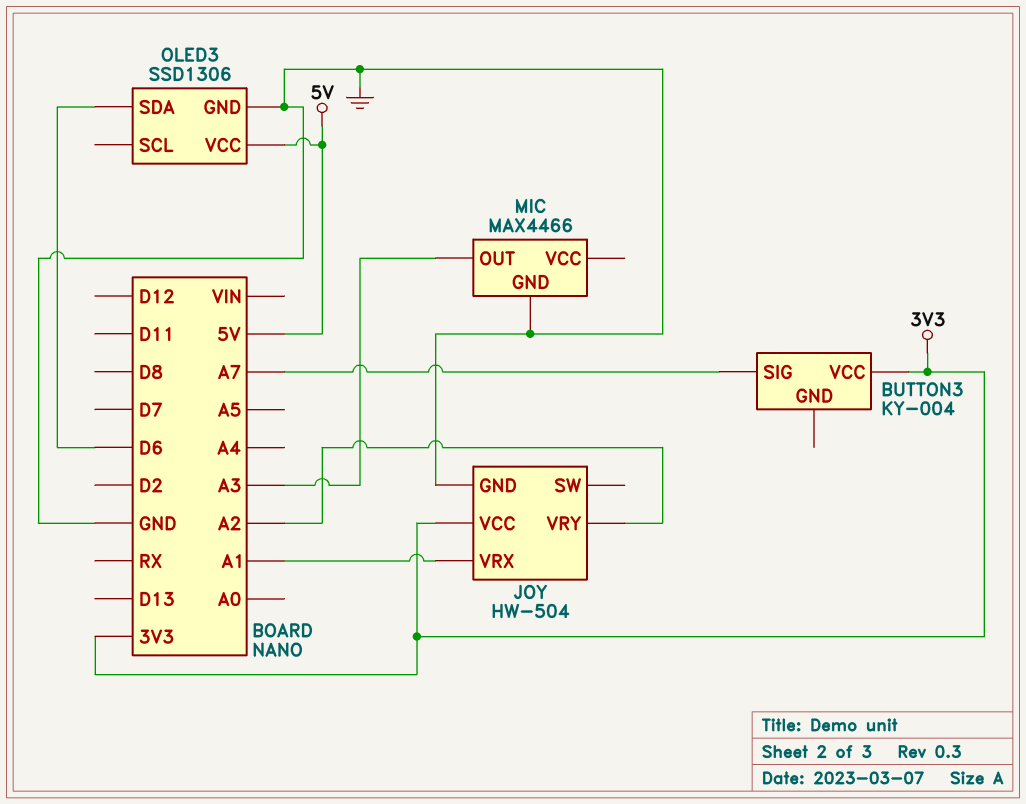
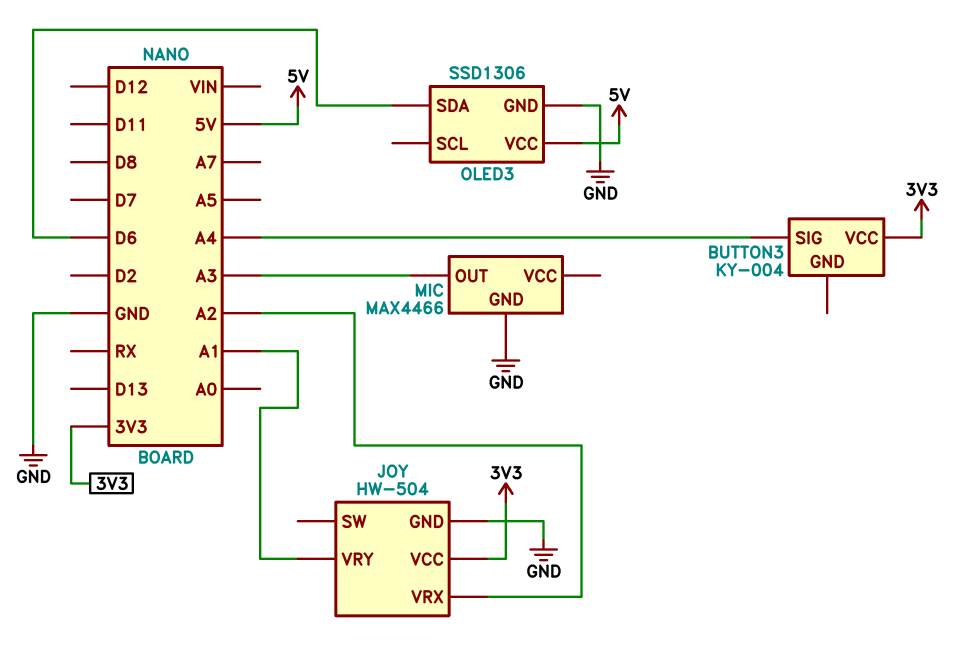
BUTTON3 pin SIG: A7 -> A4
JOY pin VRX: A1 -> A2
JOY pin VRY: A2 -> A1

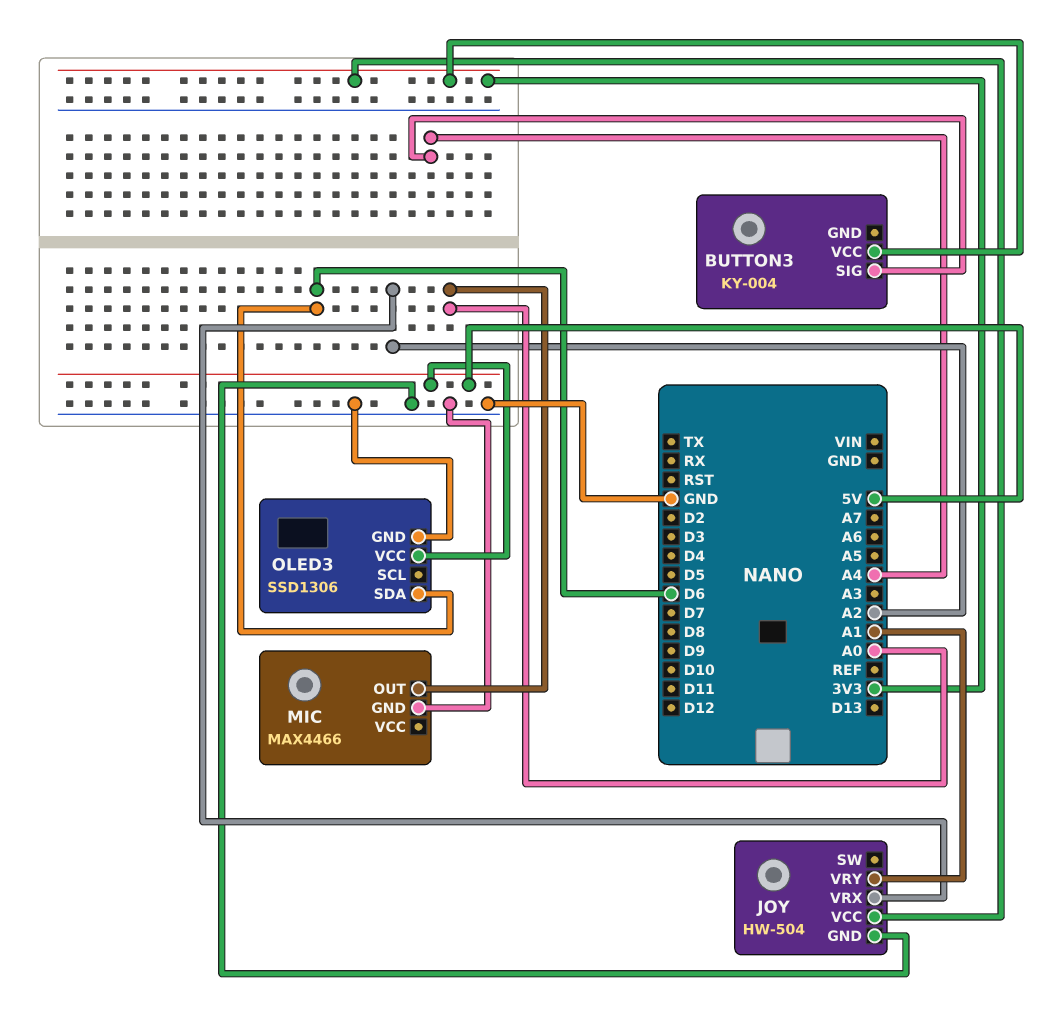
MIC pin OUT: A3 -> A0

